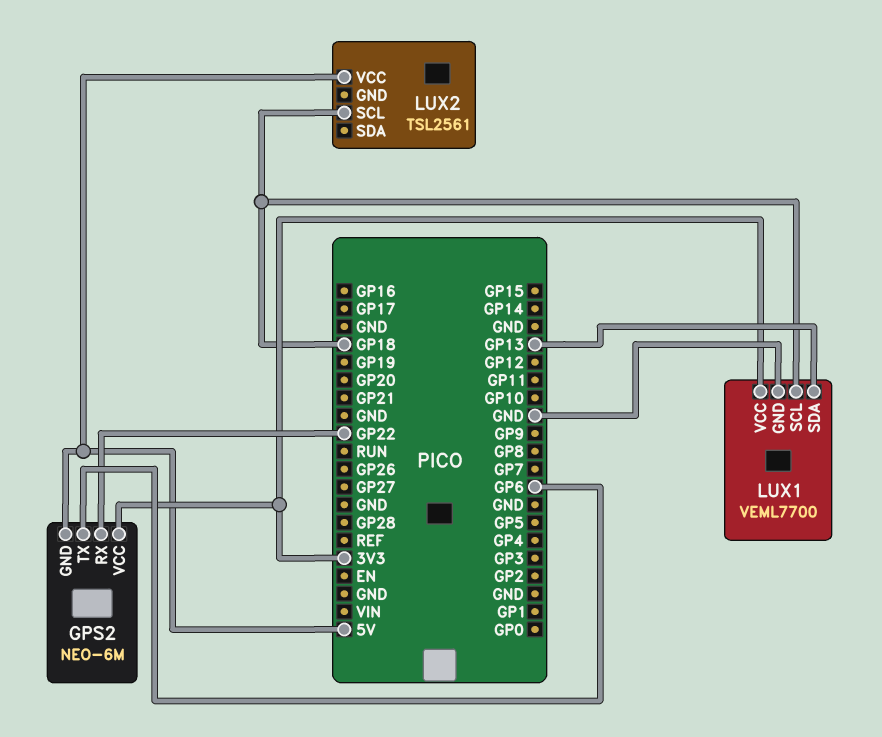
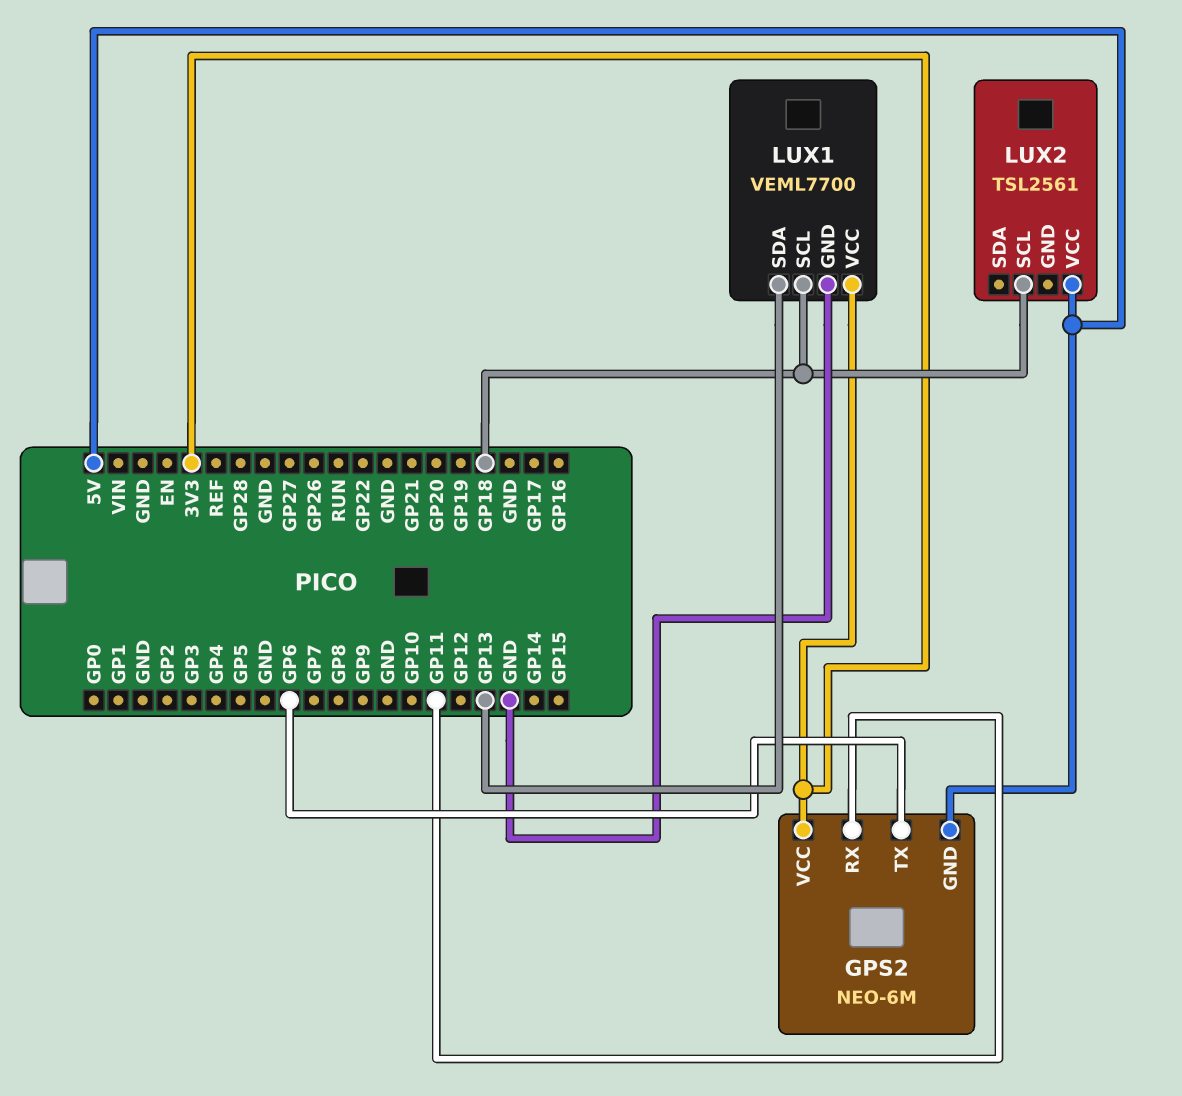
GPS2 pin RX: GP22 -> GP11

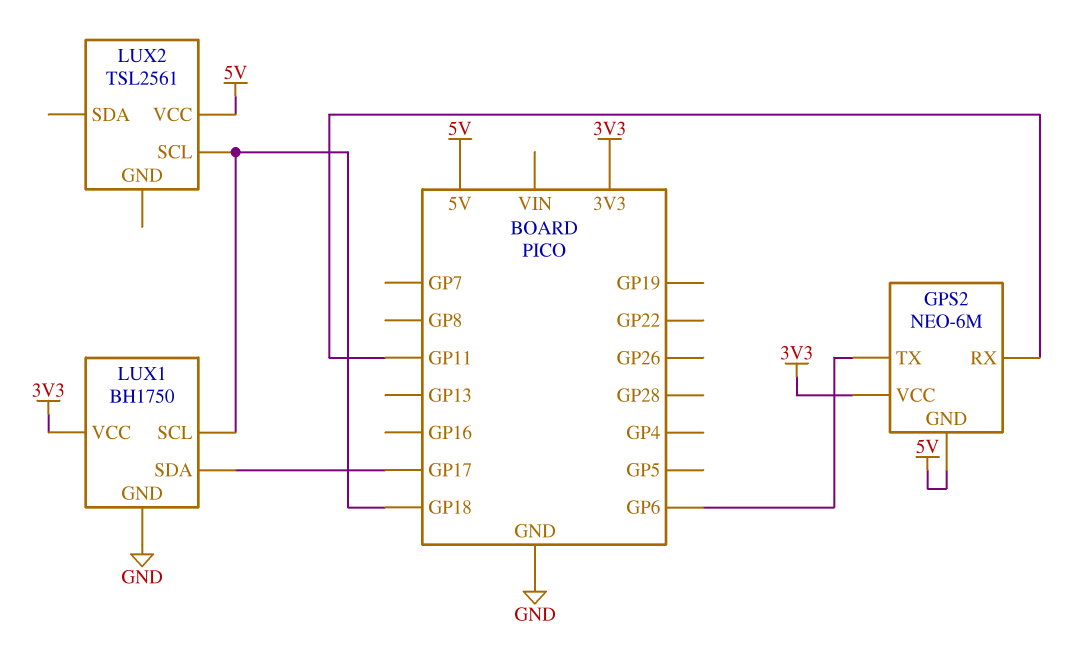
LUX1: VEML7700 -> BH1750
LUX1 pin SDA: GP13 -> GP17

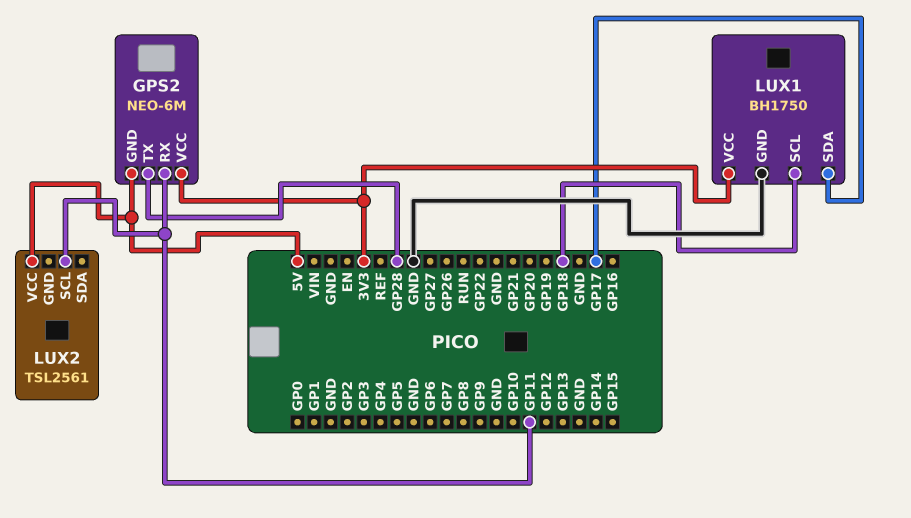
GPS2 pin TX: GP6 -> GP28
LUX2 pin SCL: GP18 -> GP11

